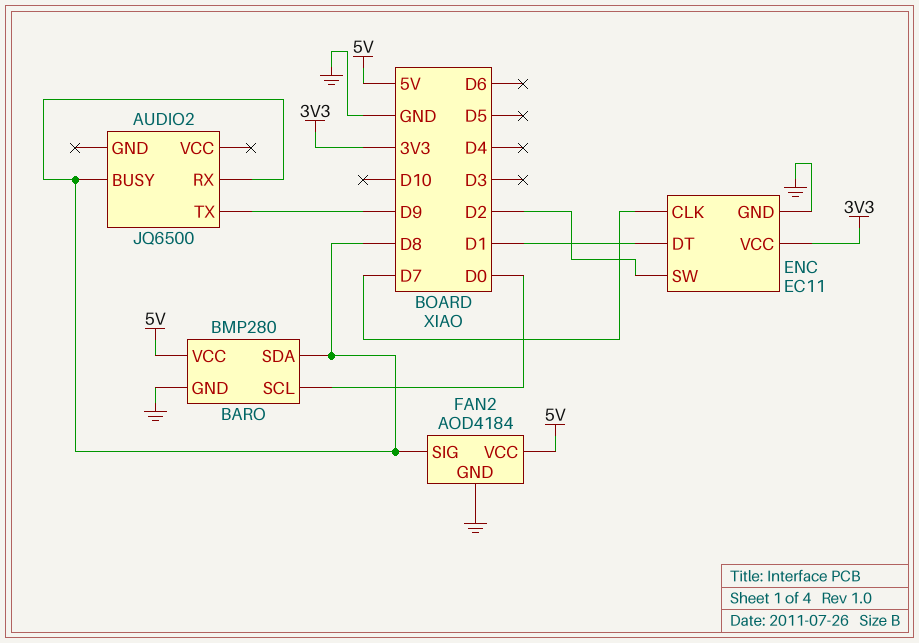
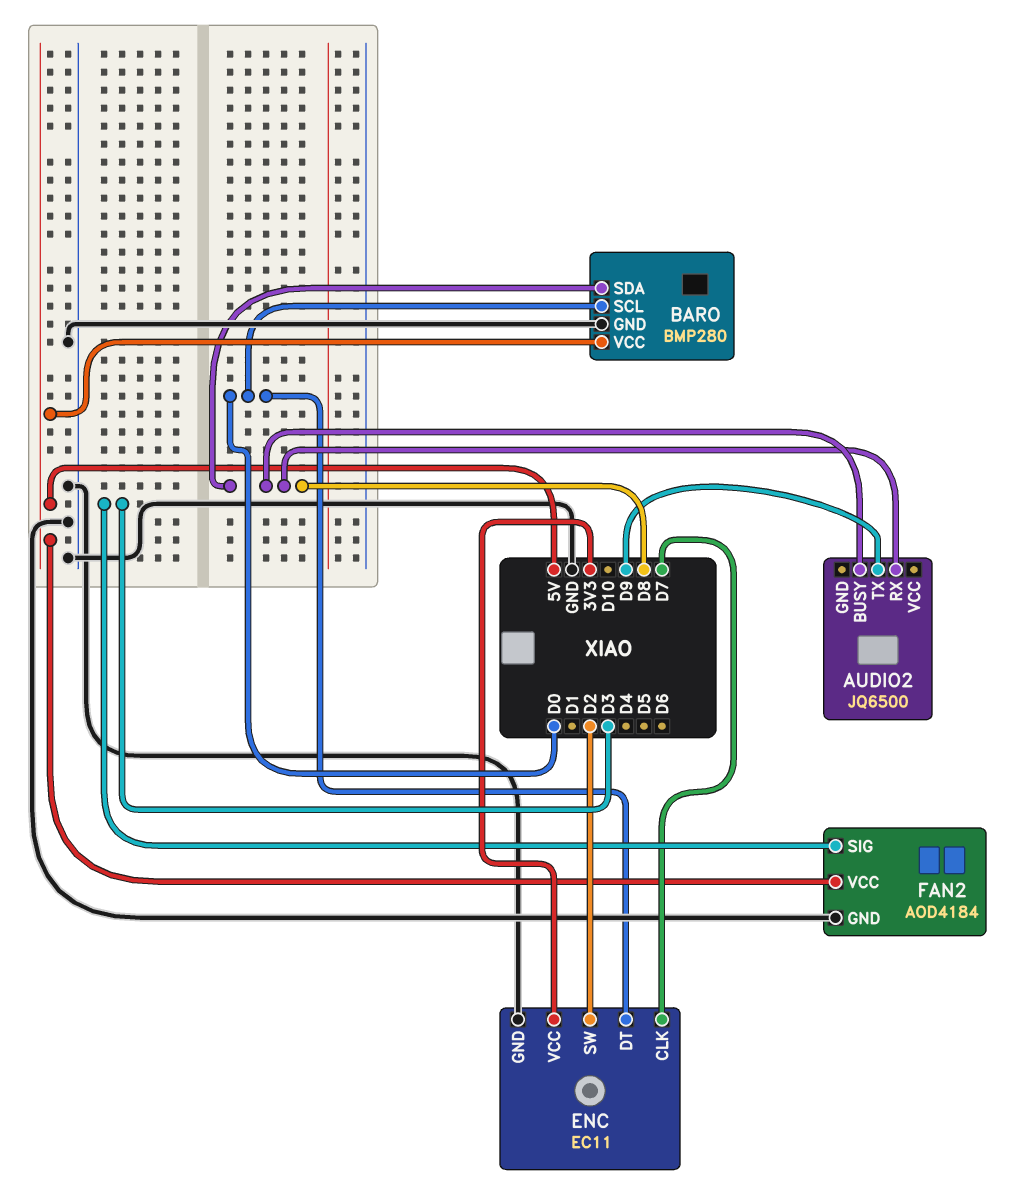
ENC pin DT: D1 -> D0
FAN2 pin SIG: D8 -> D3

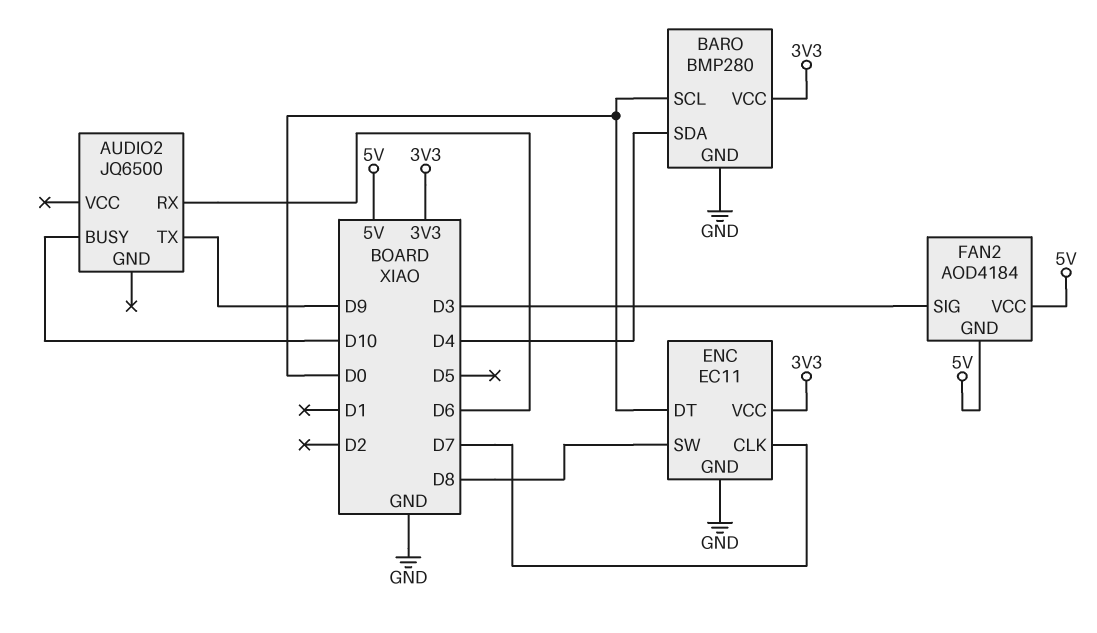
AUDIO2 pin BUSY: D8 -> D10
AUDIO2 pin RX: D8 -> D6
BARO pin SDA: D8 -> D4
BARO pin VCC: 5V -> 3V3
ENC pin SW: D2 -> D8
FAN2 pin GND: GND -> 5V

